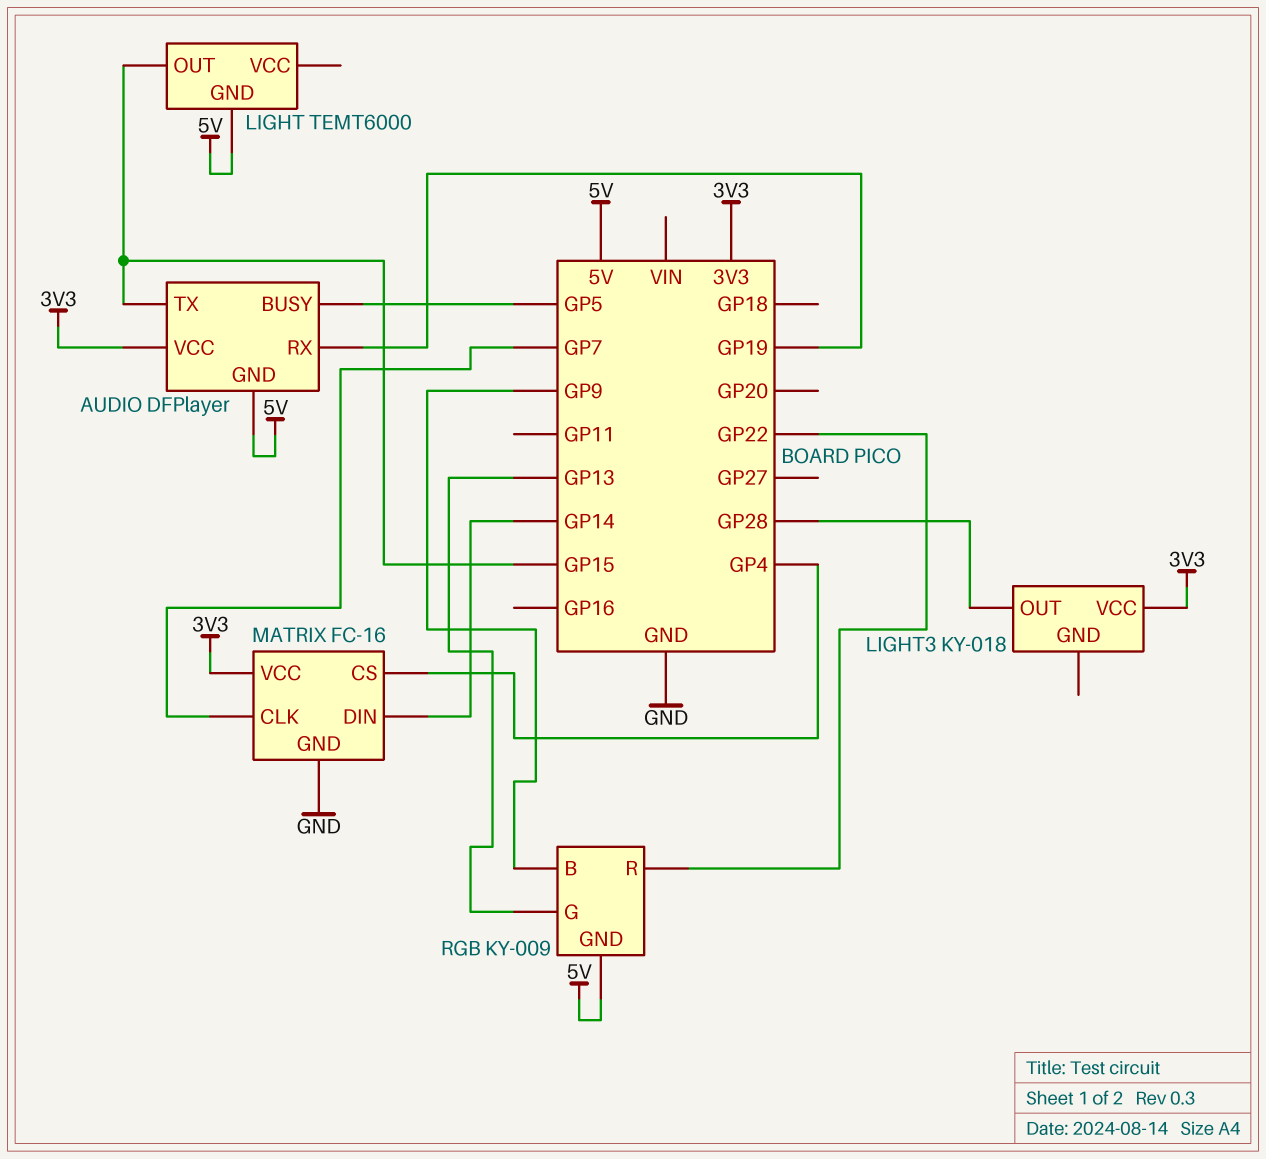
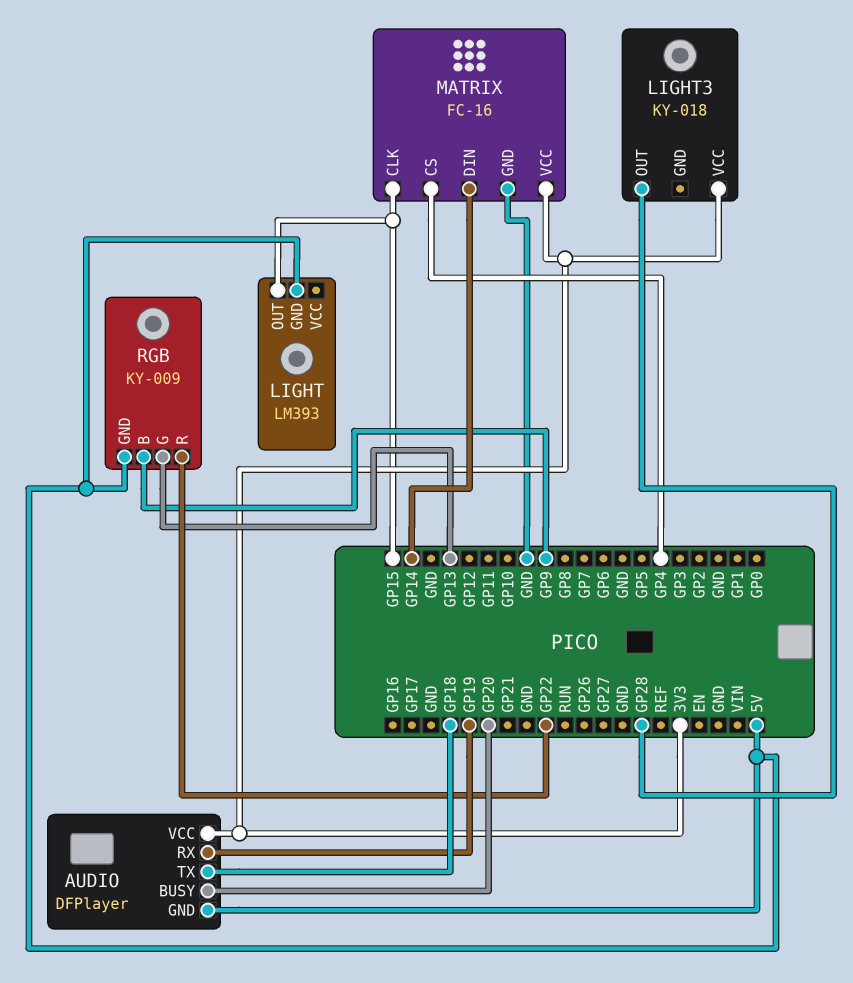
AUDIO pin BUSY: GP5 -> GP20
AUDIO pin TX: GP15 -> GP18
LIGHT: TEMT6000 -> LM393
MATRIX pin CLK: GP7 -> GP15

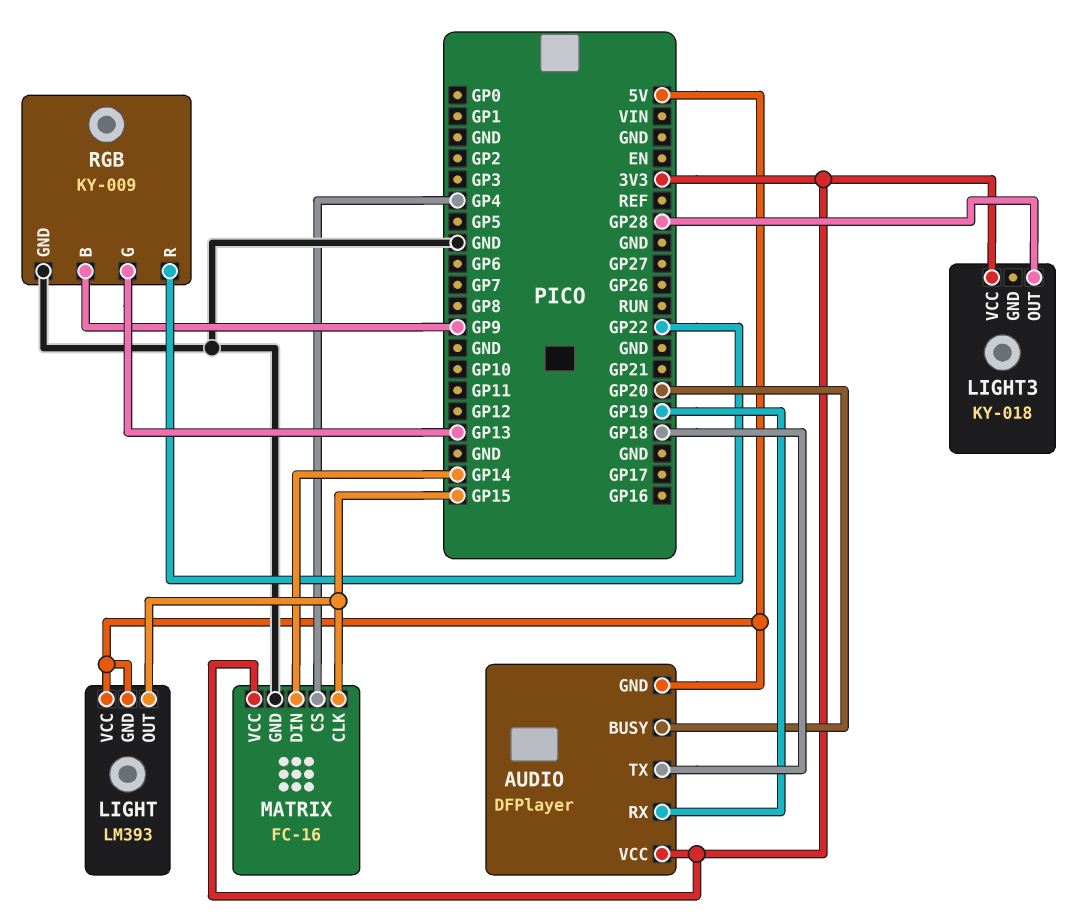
LIGHT pin VCC: none -> 5V
RGB pin GND: 5V -> GND

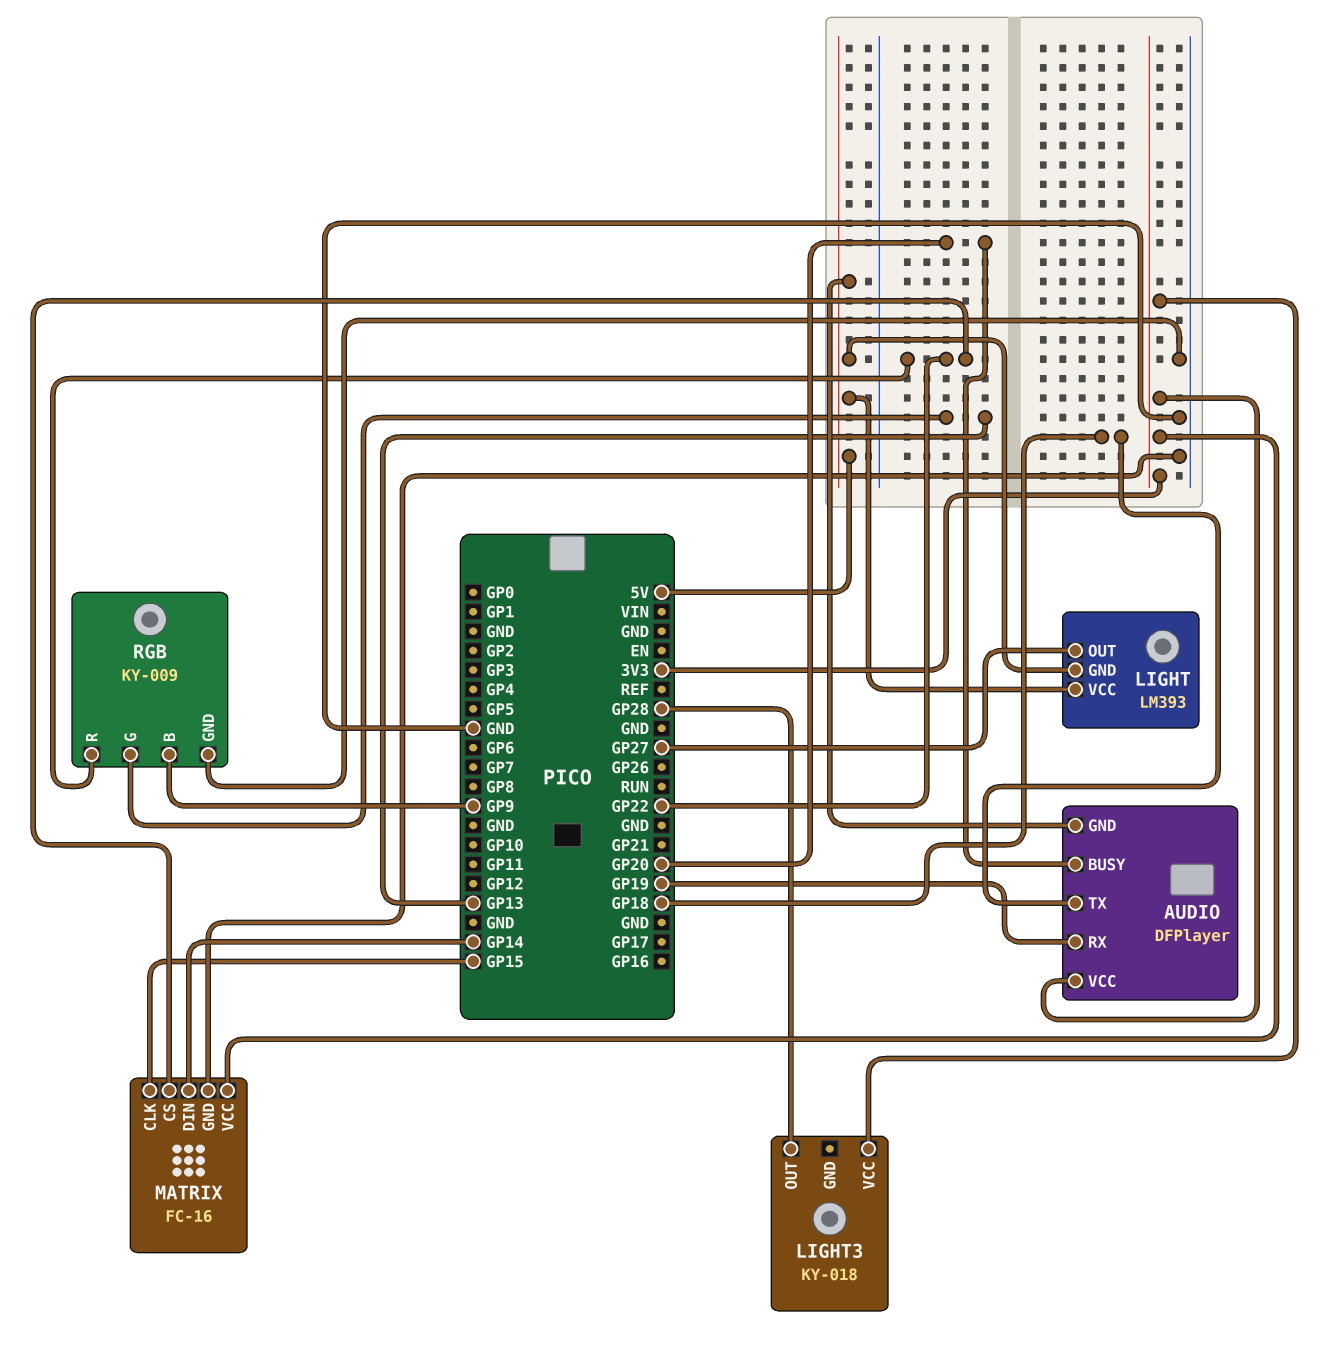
LIGHT pin OUT: GP15 -> GP27
MATRIX pin CS: GP4 -> GP22

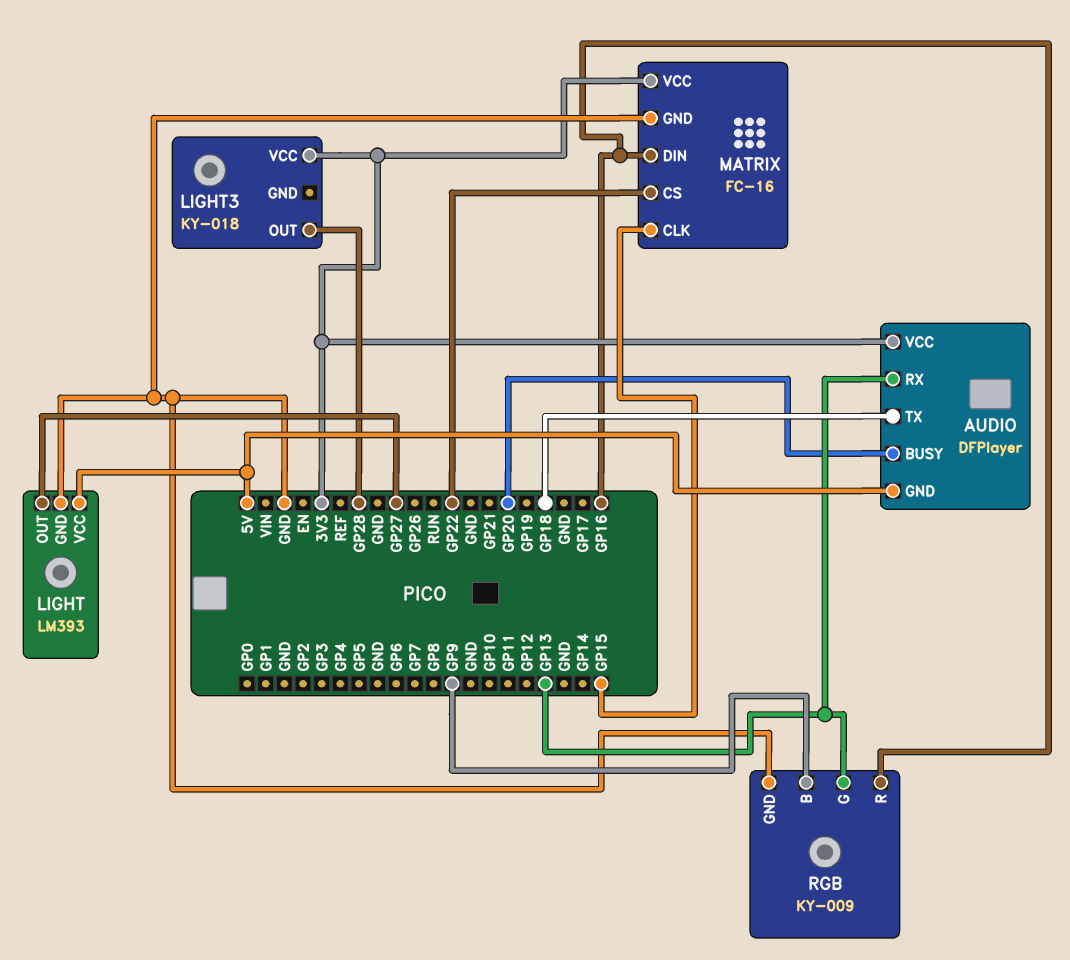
AUDIO pin RX: GP19 -> GP13
LIGHT pin GND: 5V -> GND
MATRIX pin DIN: GP14 -> GP16
RGB pin R: GP22 -> GP16

